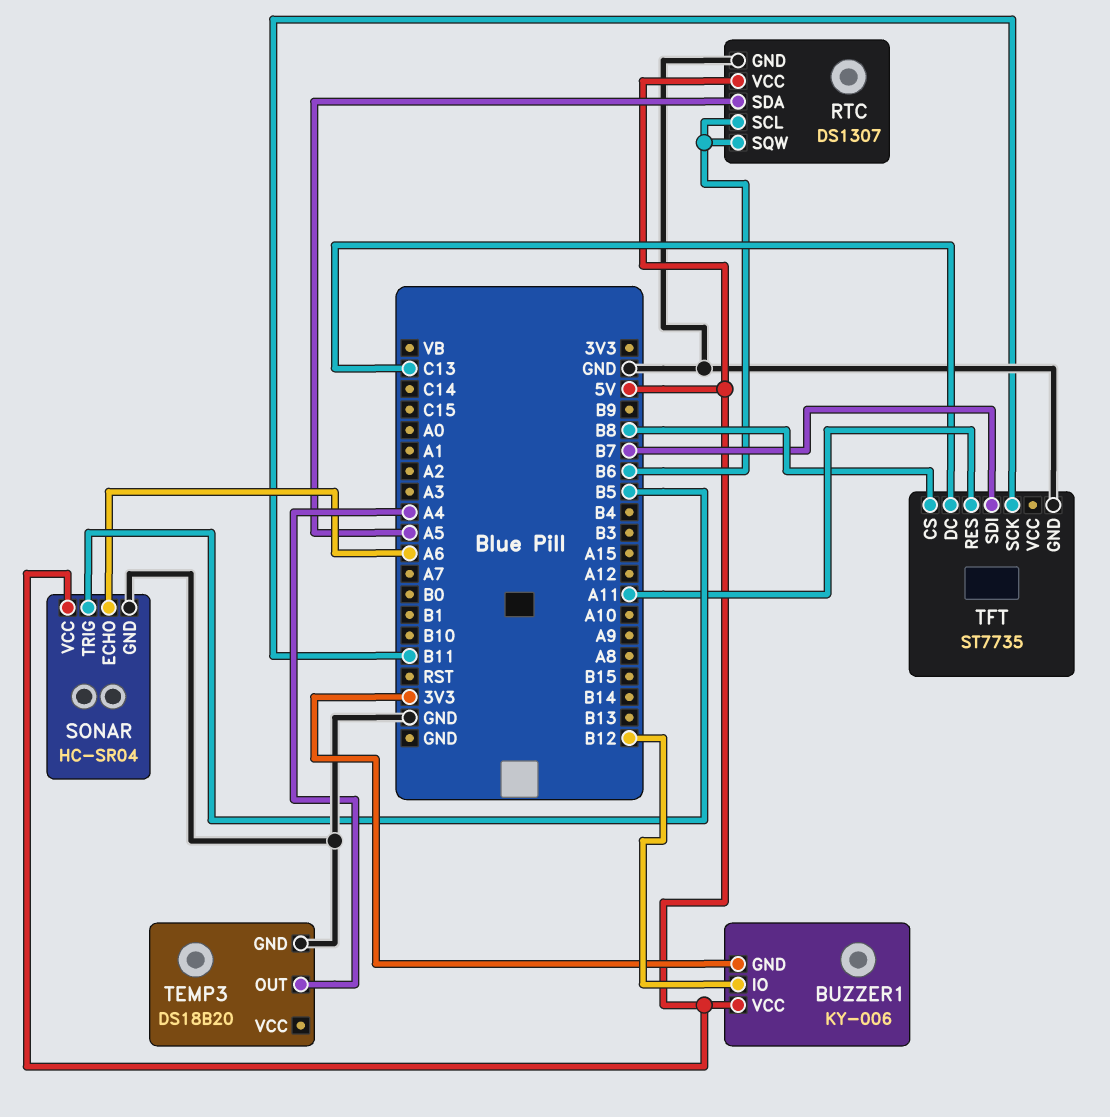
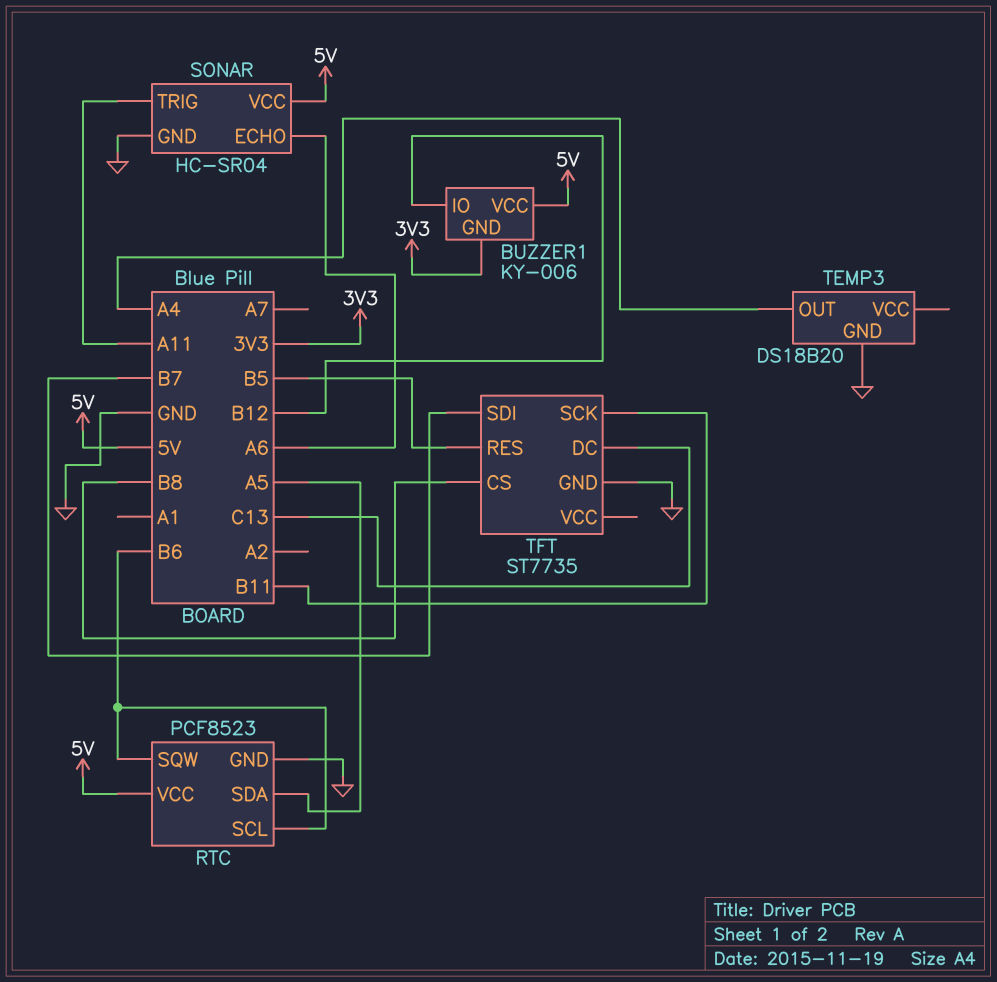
RTC: DS1307 -> PCF8523
SONAR pin TRIG: B5 -> A11
TFT pin RES: A11 -> B5

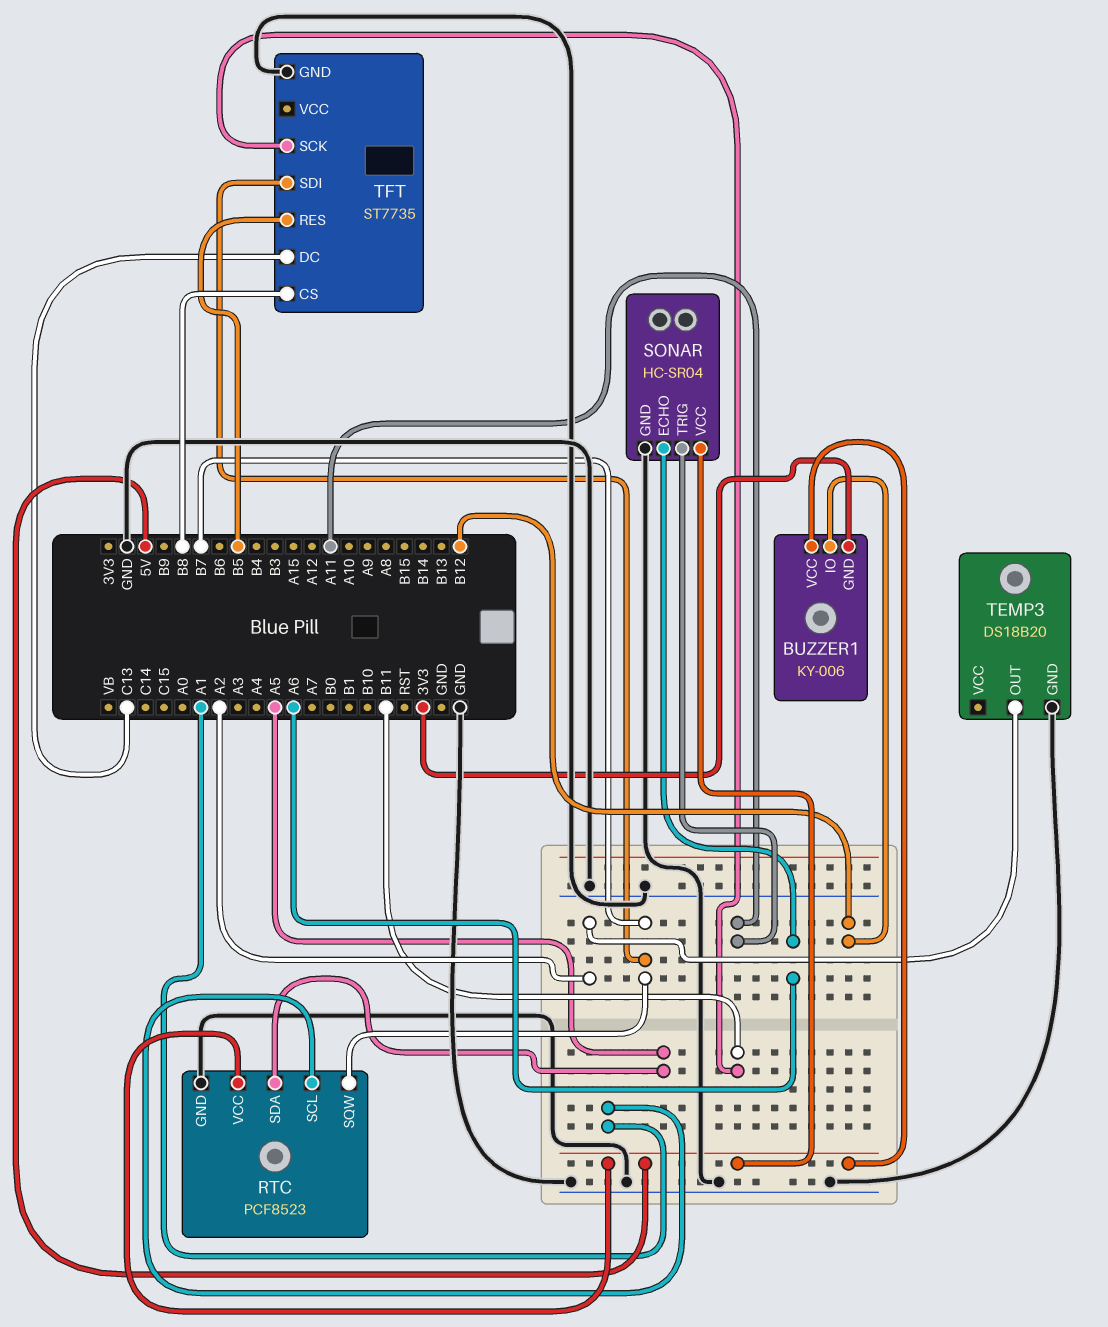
RTC pin SCL: B6 -> A1
RTC pin SQW: B6 -> B7
TEMP3 pin OUT: A4 -> A2

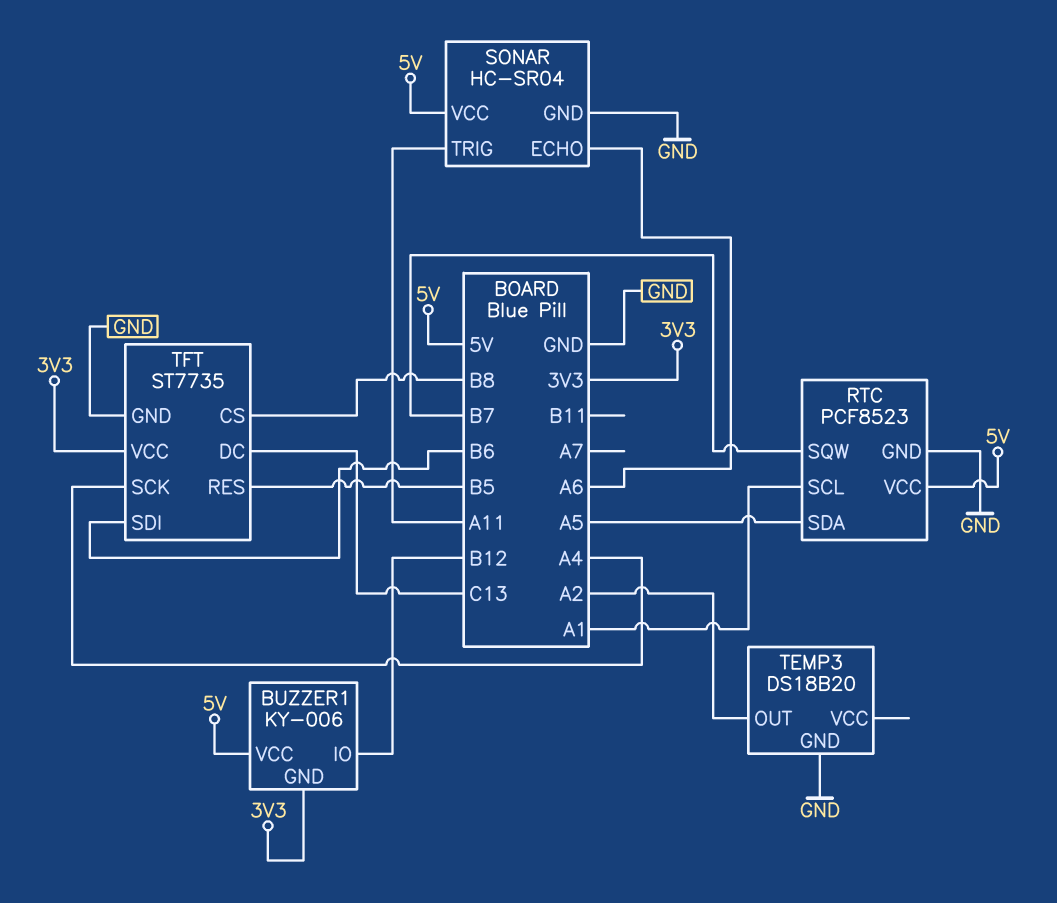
TFT pin SCK: B11 -> A4
TFT pin SDI: B7 -> B6
TFT pin VCC: none -> 3V3

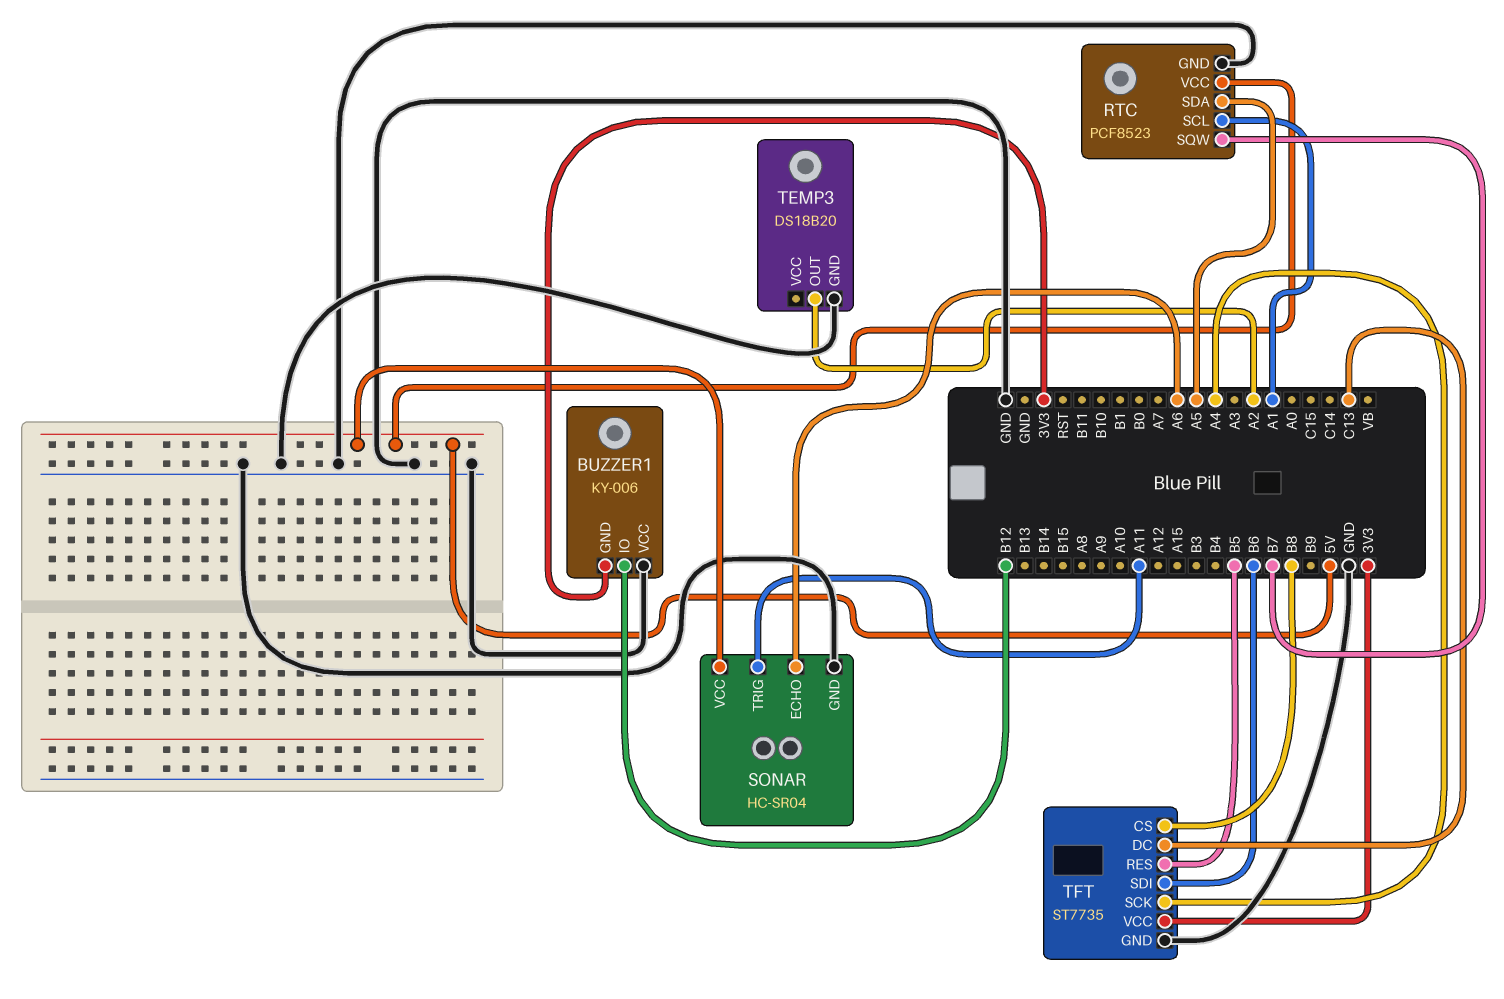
BUZZER1 pin VCC: 5V -> GND

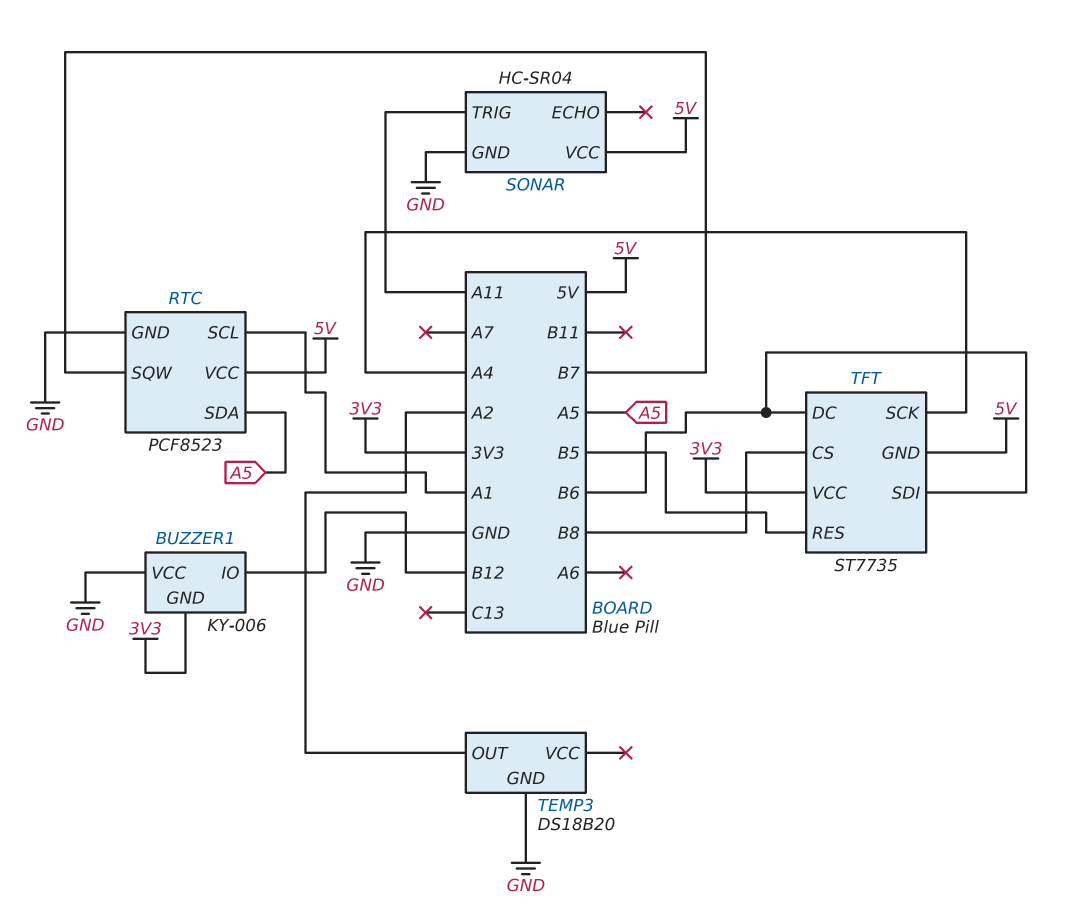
SONAR pin ECHO: A6 -> none
TFT pin DC: C13 -> B6
TFT pin GND: GND -> 5V

